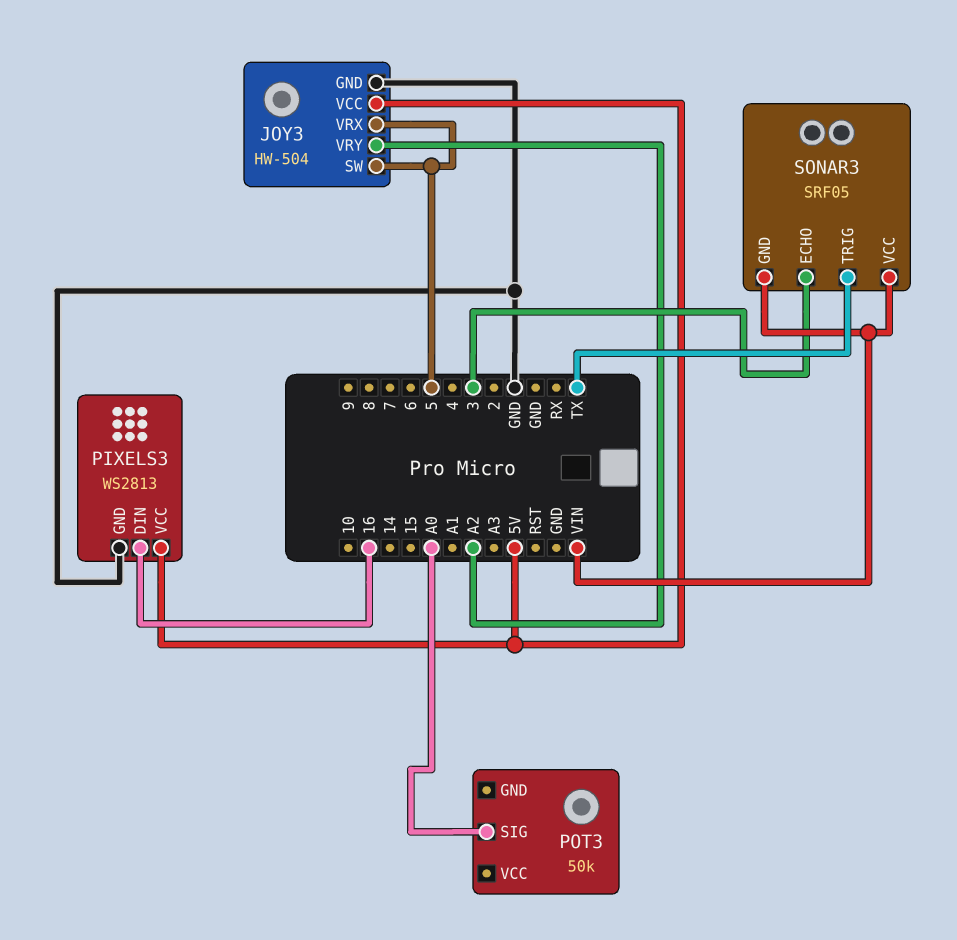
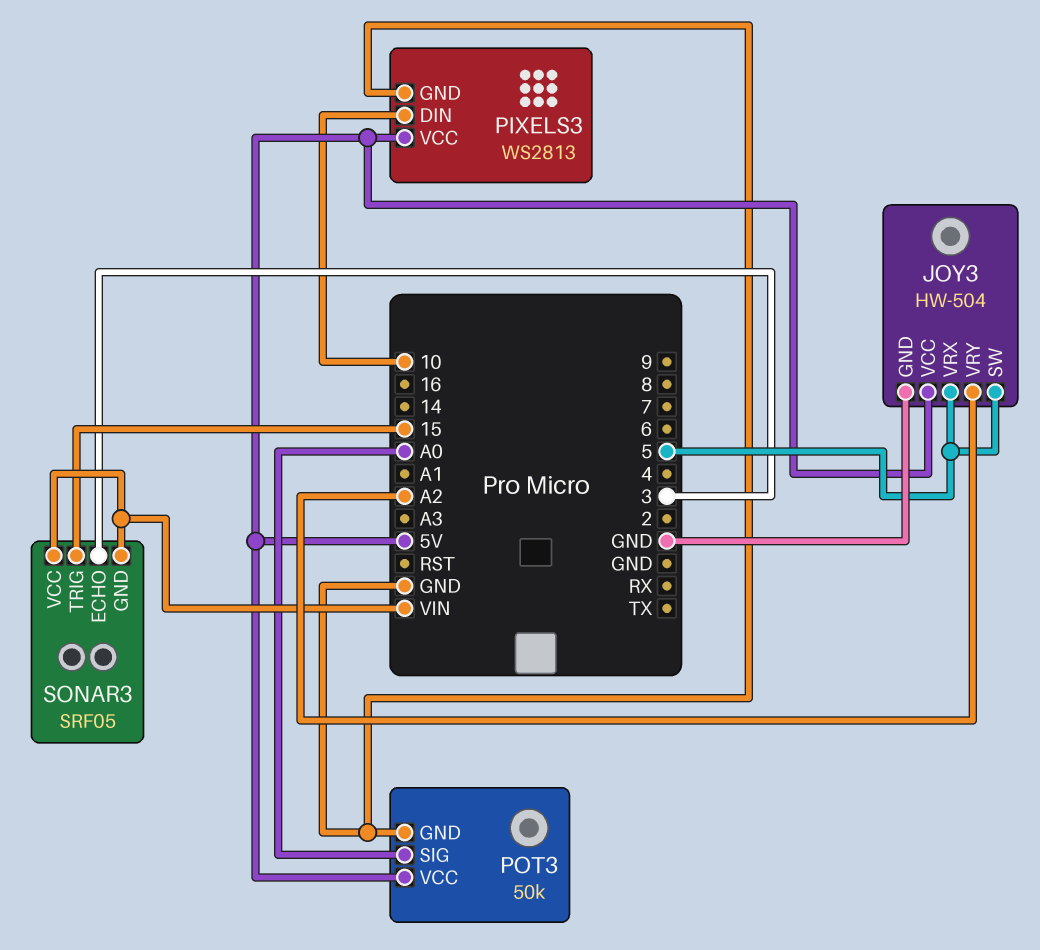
PIXELS3 pin DIN: 16 -> 10
POT3 pin GND: none -> GND
POT3 pin VCC: none -> 5V
SONAR3 pin TRIG: TX -> 15

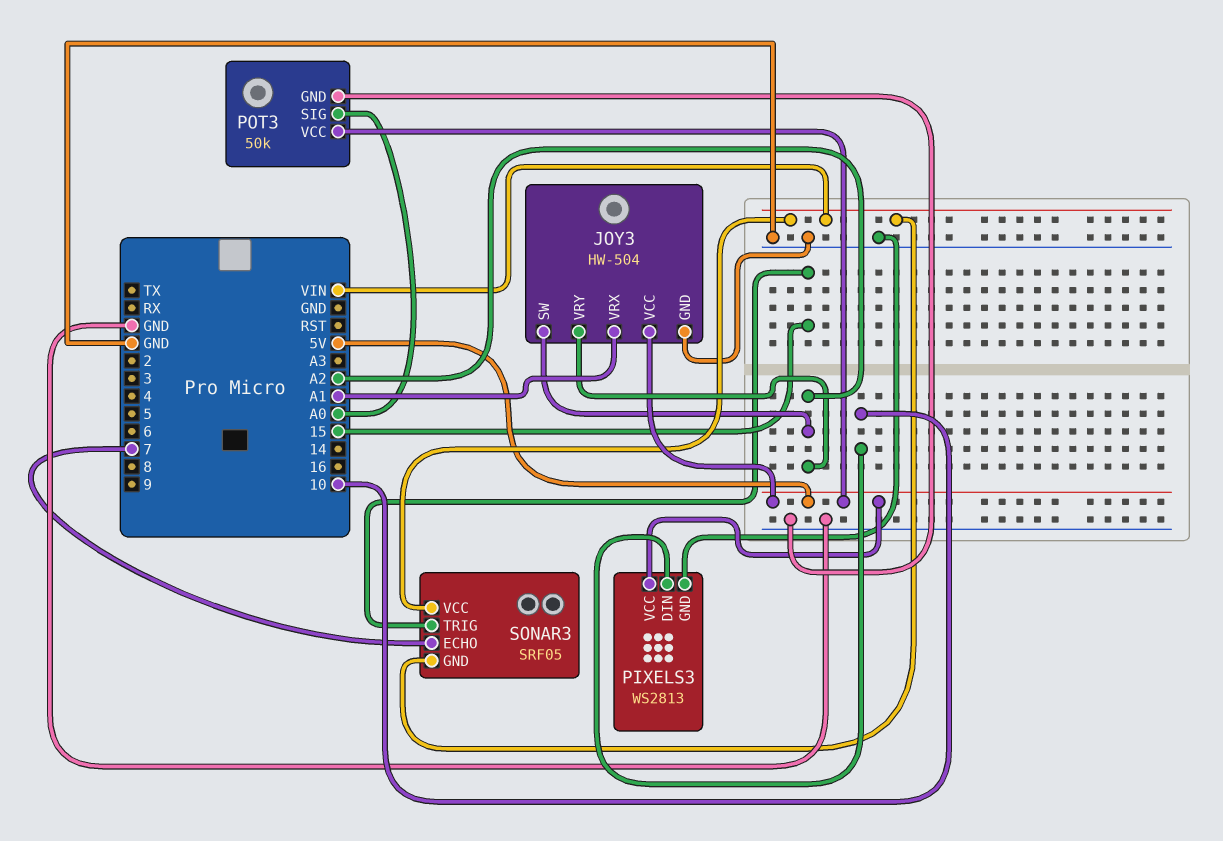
JOY3 pin SW: 5 -> A2
JOY3 pin VRX: 5 -> A1
SONAR3 pin ECHO: 3 -> 7

